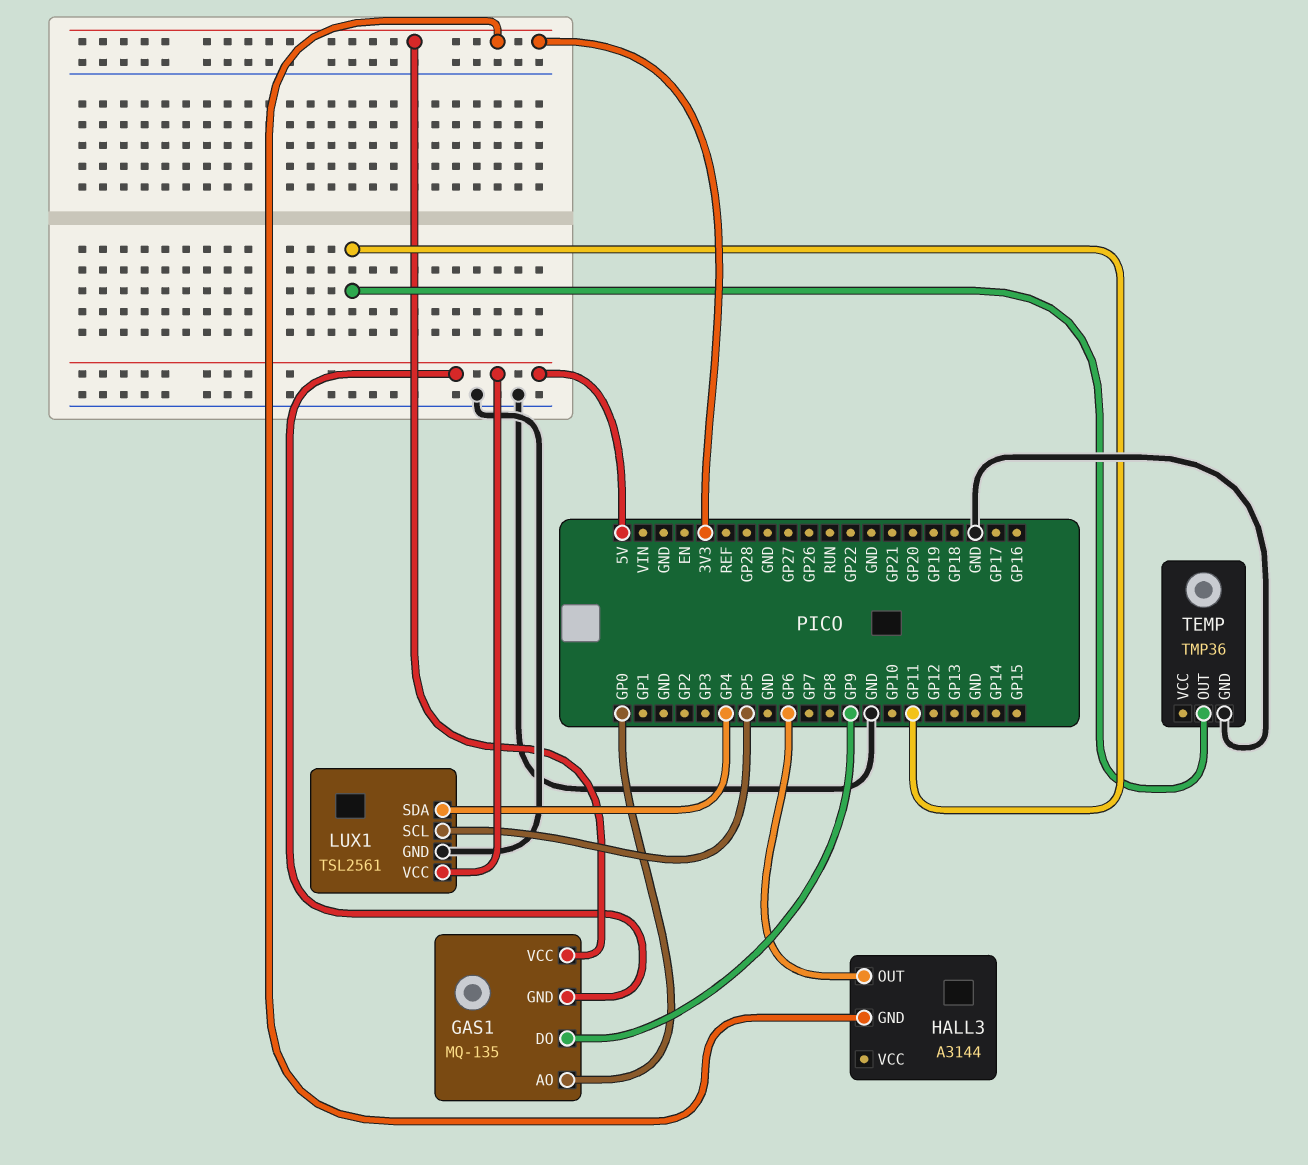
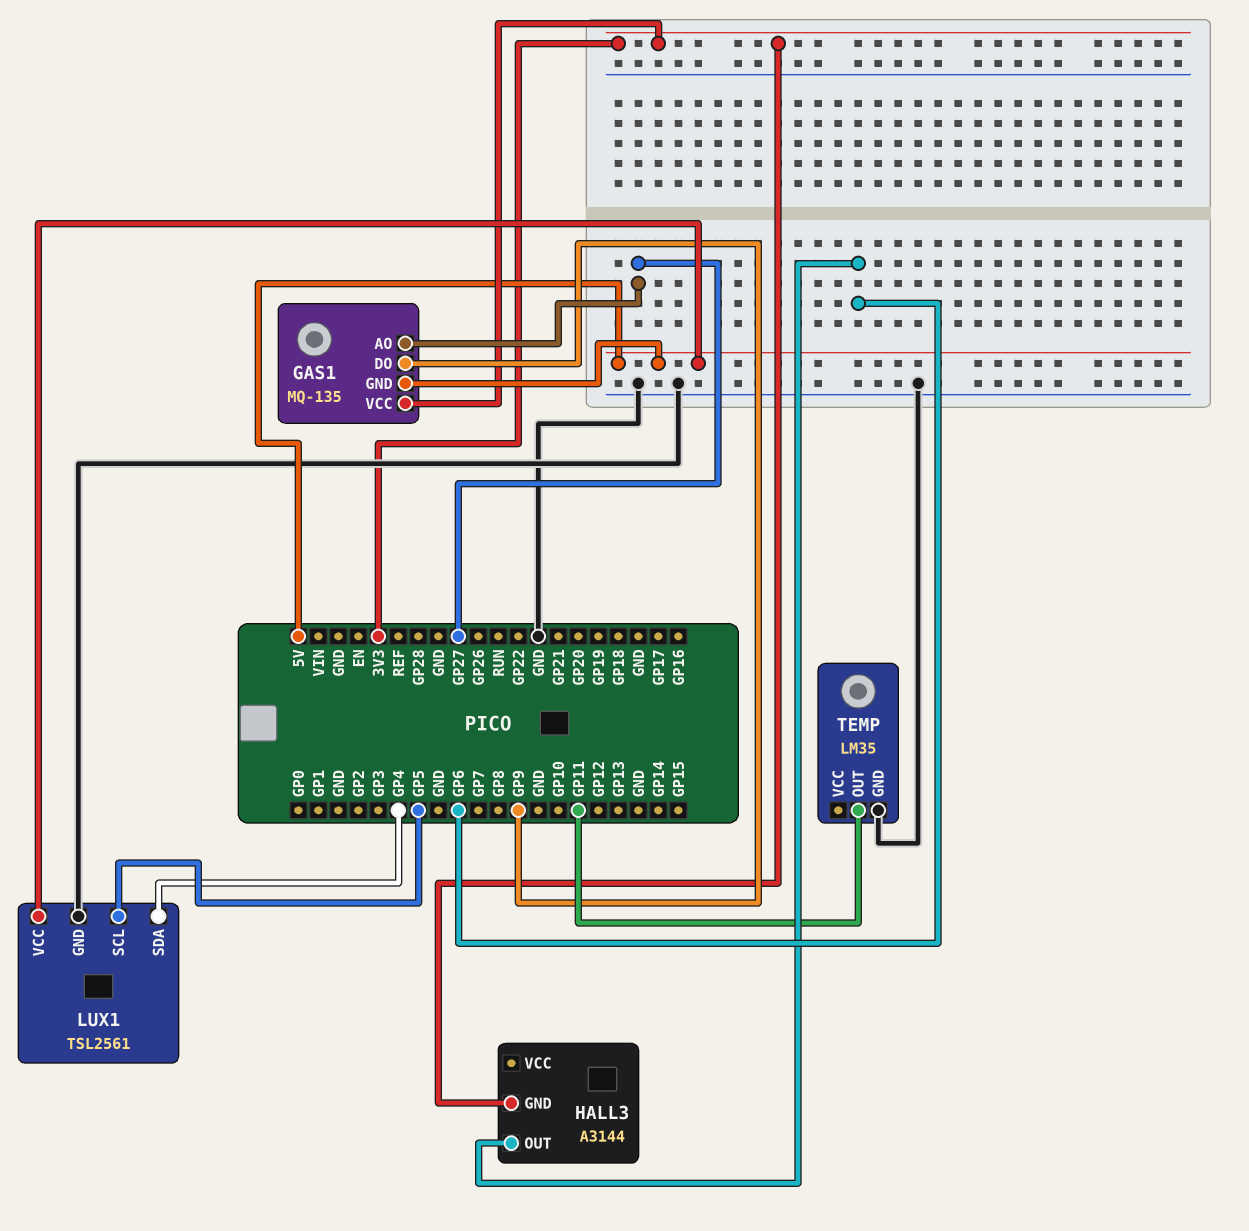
GAS1 pin AO: GP0 -> GP27
TEMP: TMP36 -> LM35

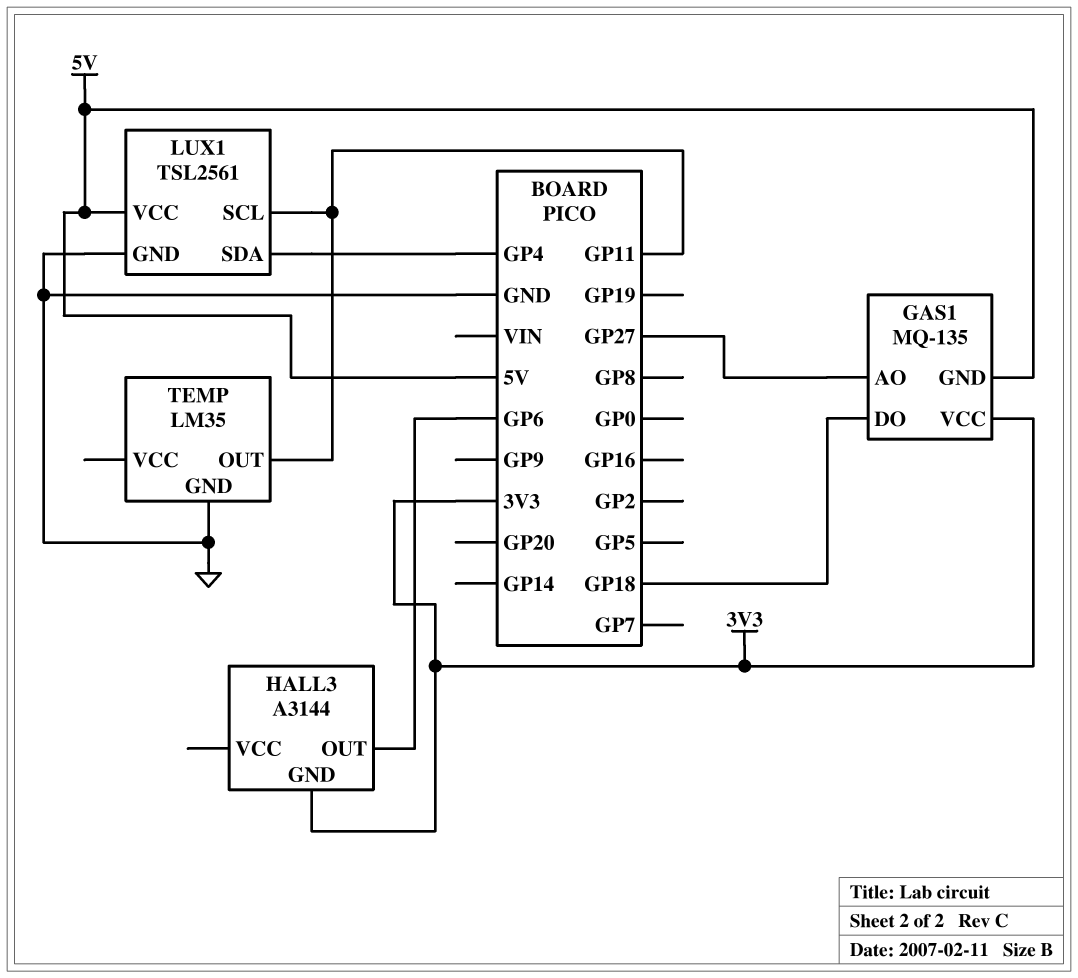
GAS1 pin DO: GP9 -> GP18
LUX1 pin SCL: GP5 -> GP11

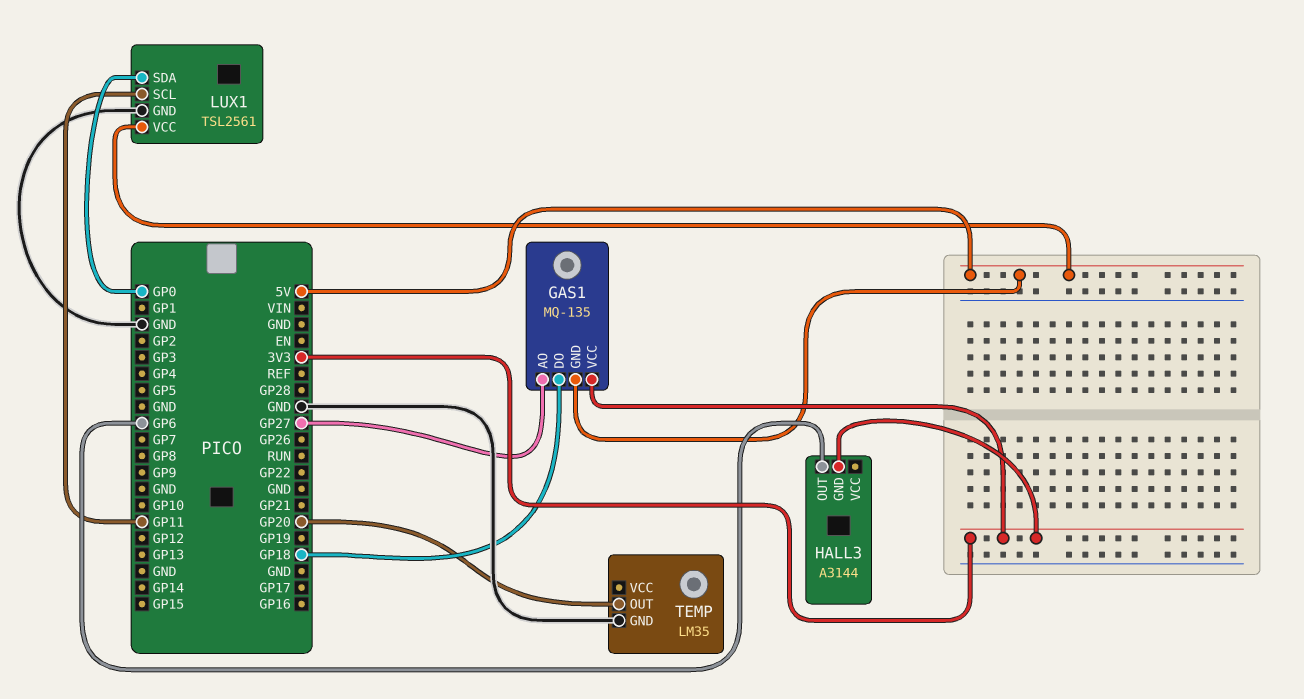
LUX1 pin SDA: GP4 -> GP0
TEMP pin OUT: GP11 -> GP20

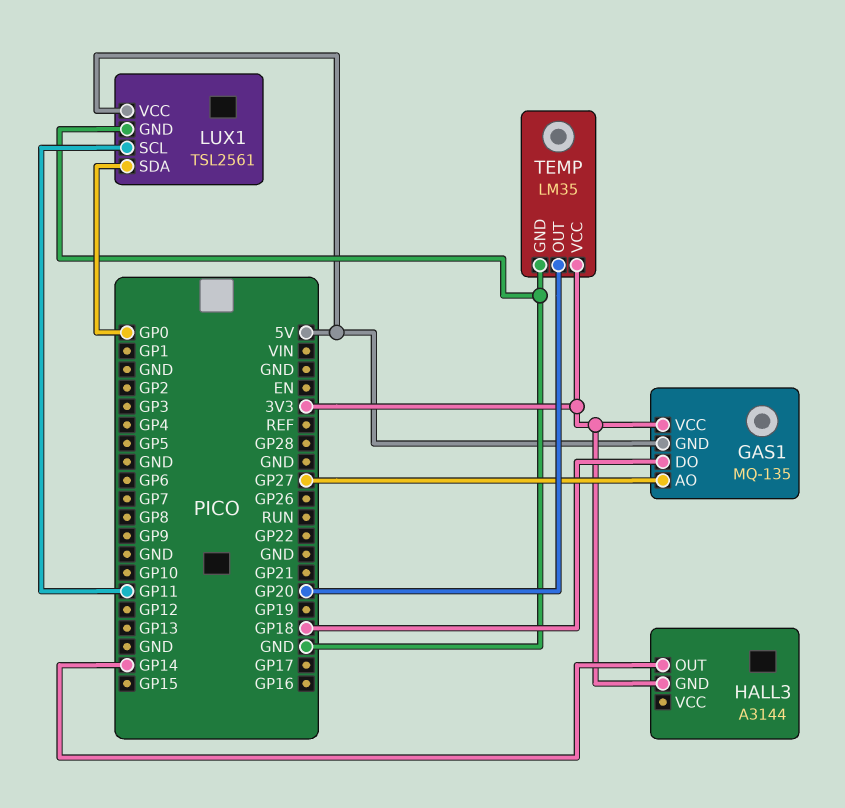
HALL3 pin OUT: GP6 -> GP14
TEMP pin VCC: none -> 3V3

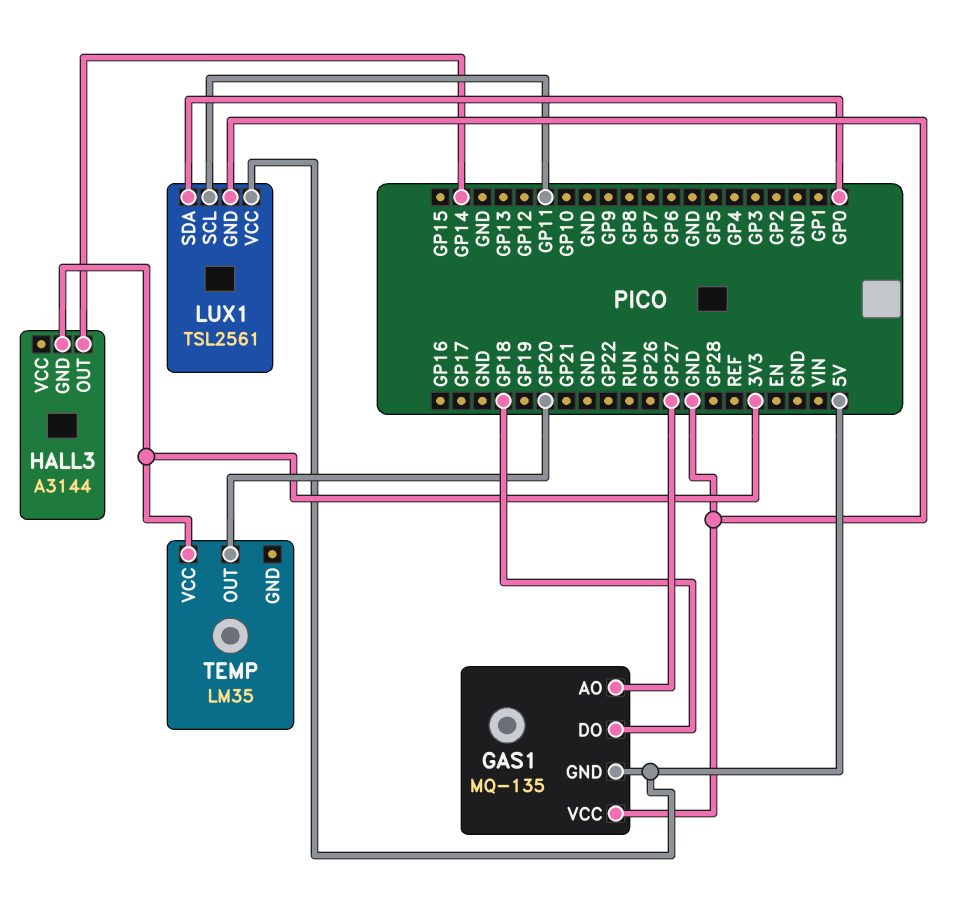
GAS1 pin VCC: 3V3 -> GND
TEMP pin GND: GND -> none

